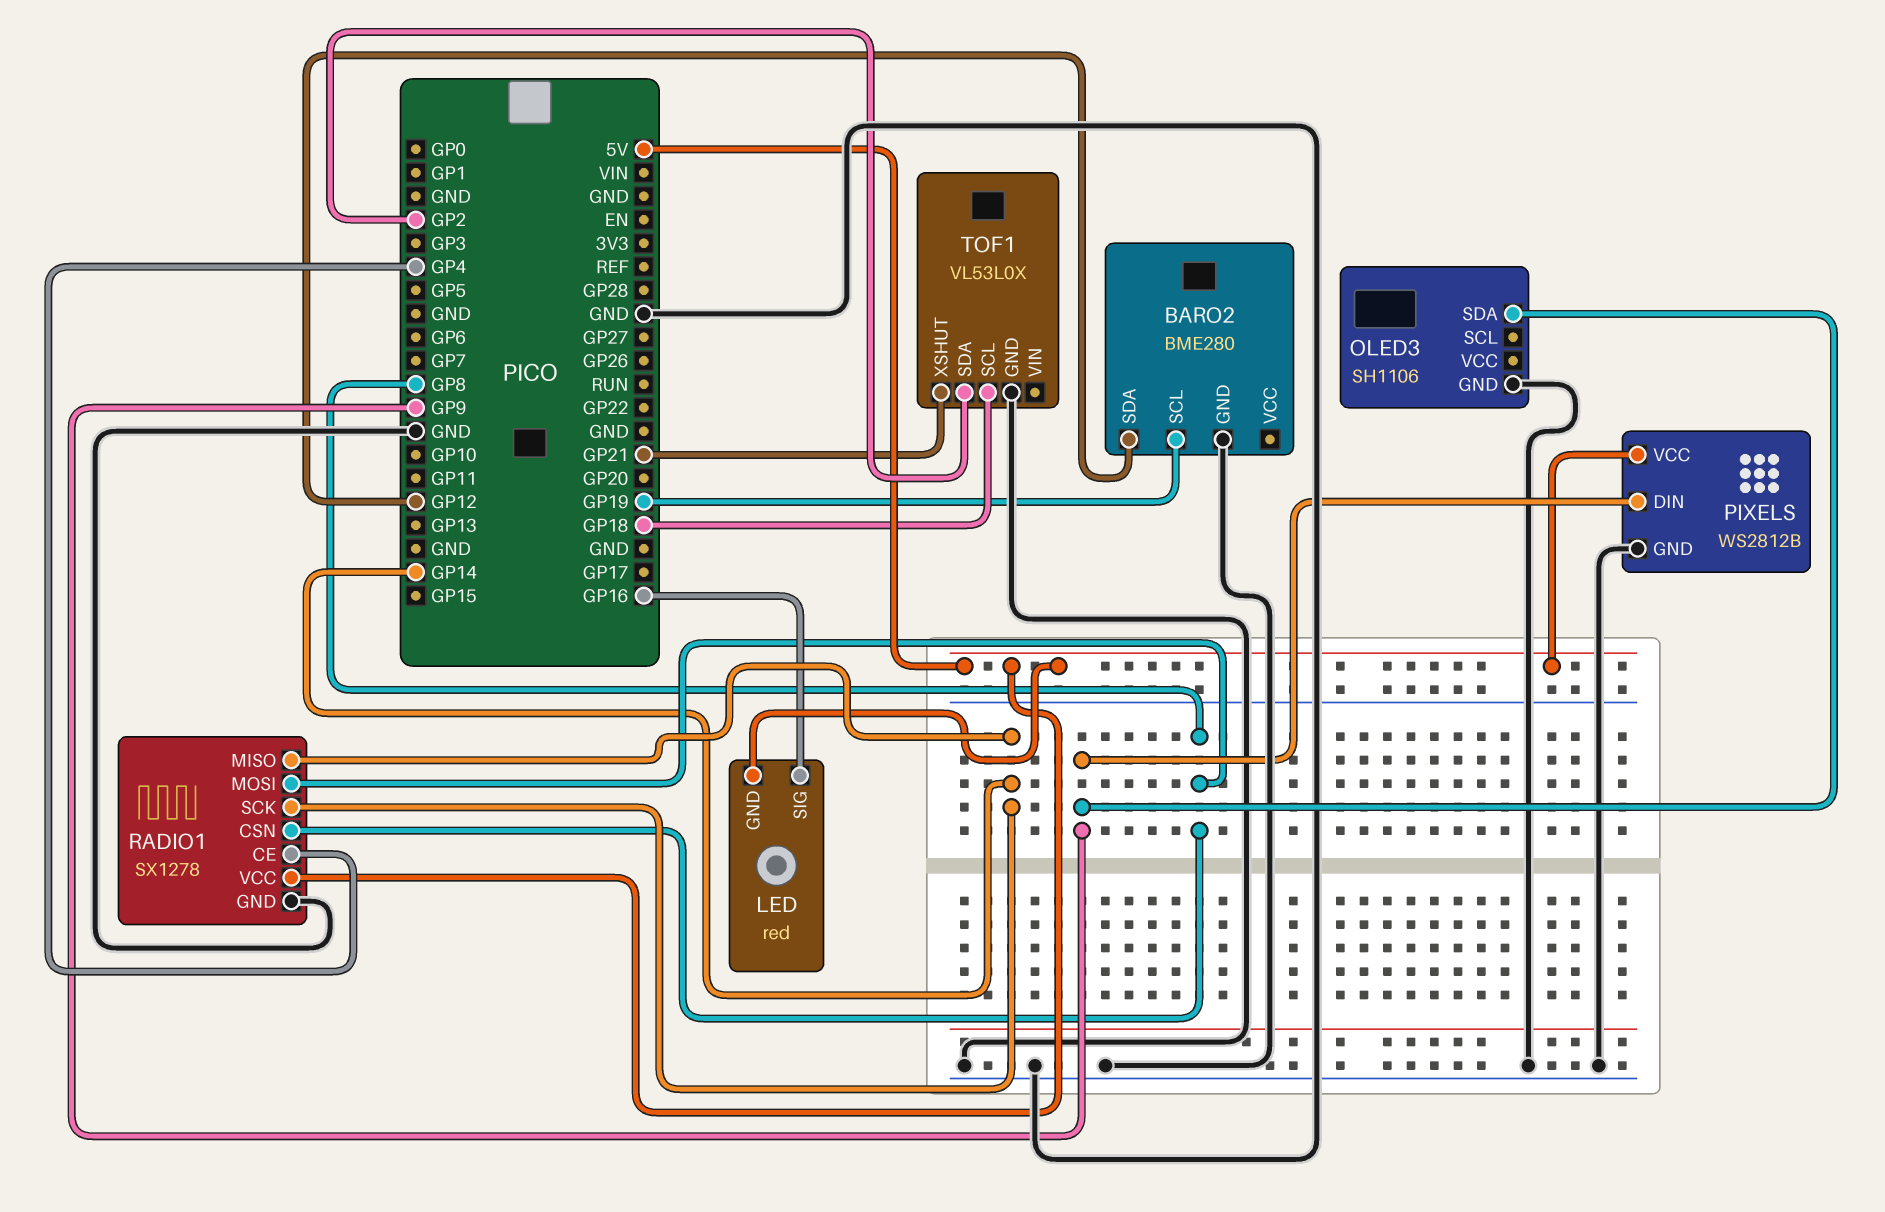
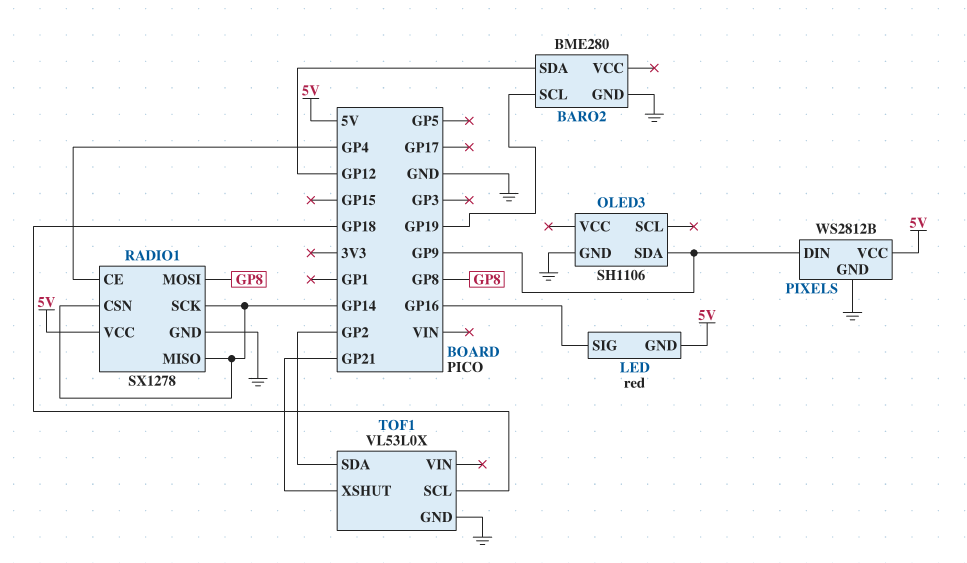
RADIO1 pin CSN: GP8 -> GP14

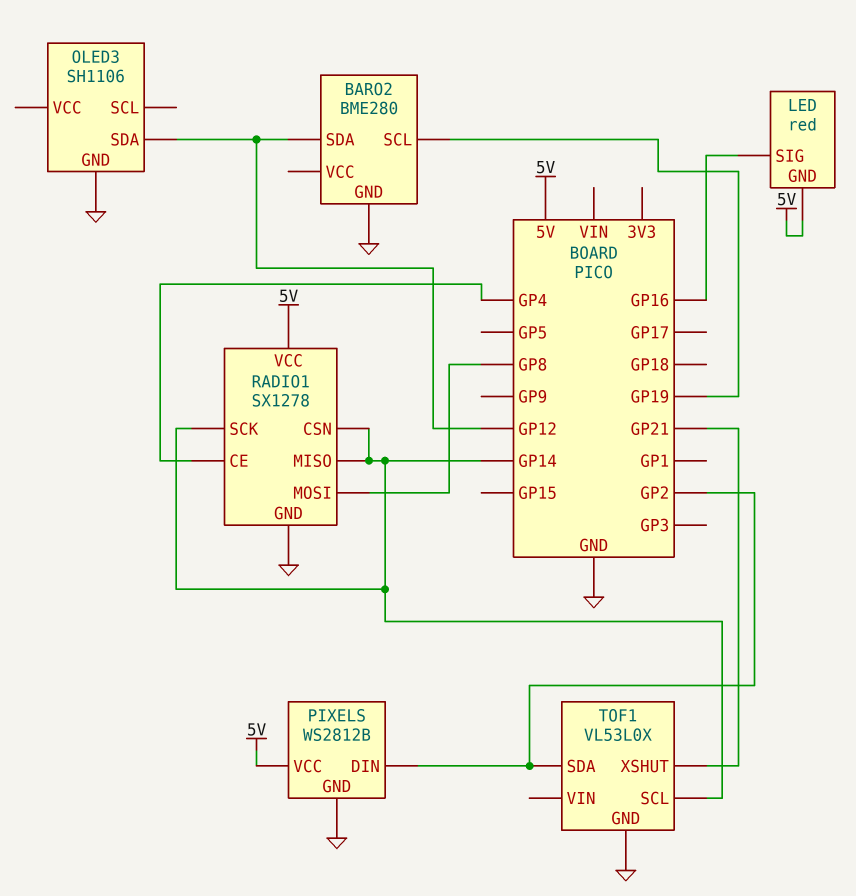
OLED3 pin SDA: GP9 -> GP12
PIXELS pin DIN: GP9 -> GP2
TOF1 pin SCL: GP18 -> GP14

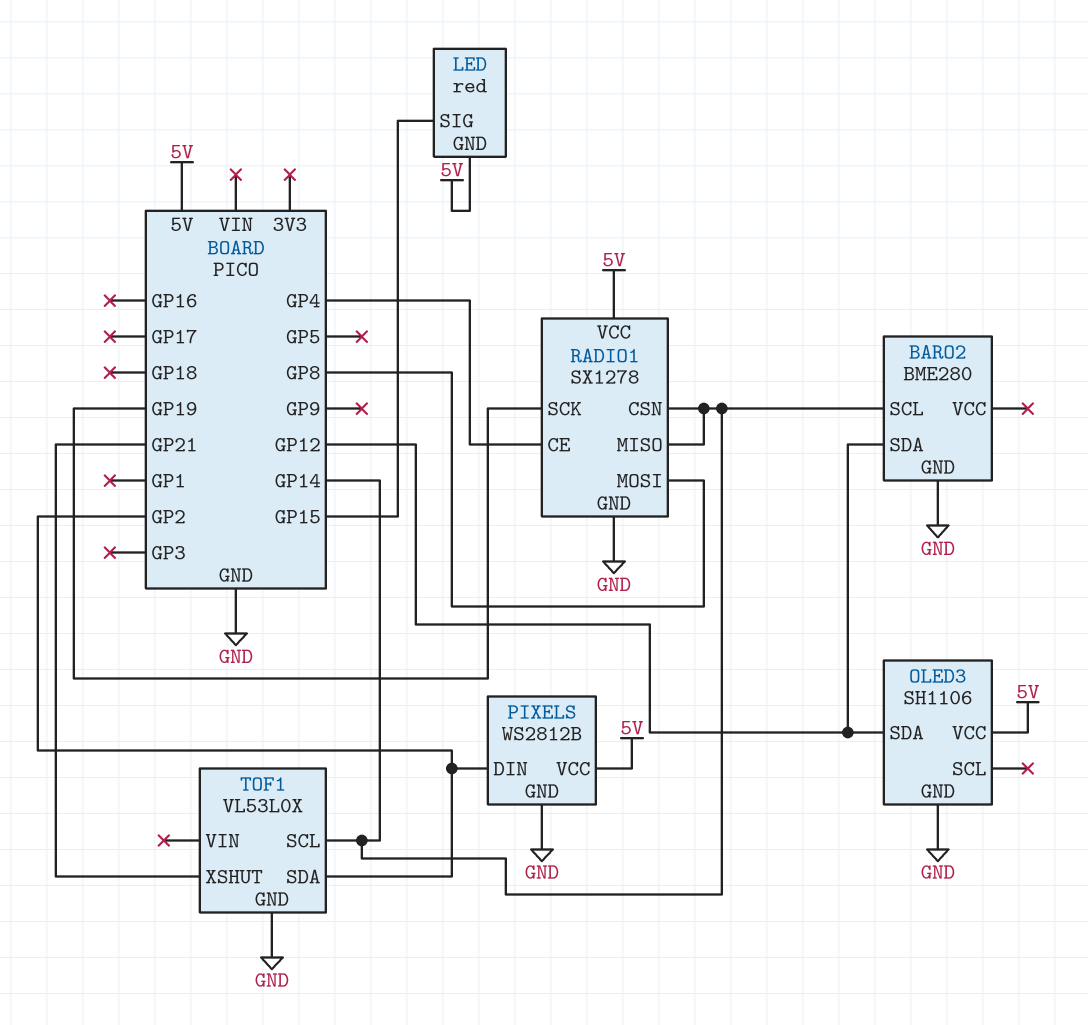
BARO2 pin SCL: GP19 -> GP14
LED pin SIG: GP16 -> GP15
OLED3 pin VCC: none -> 5V
RADIO1 pin SCK: GP14 -> GP19

